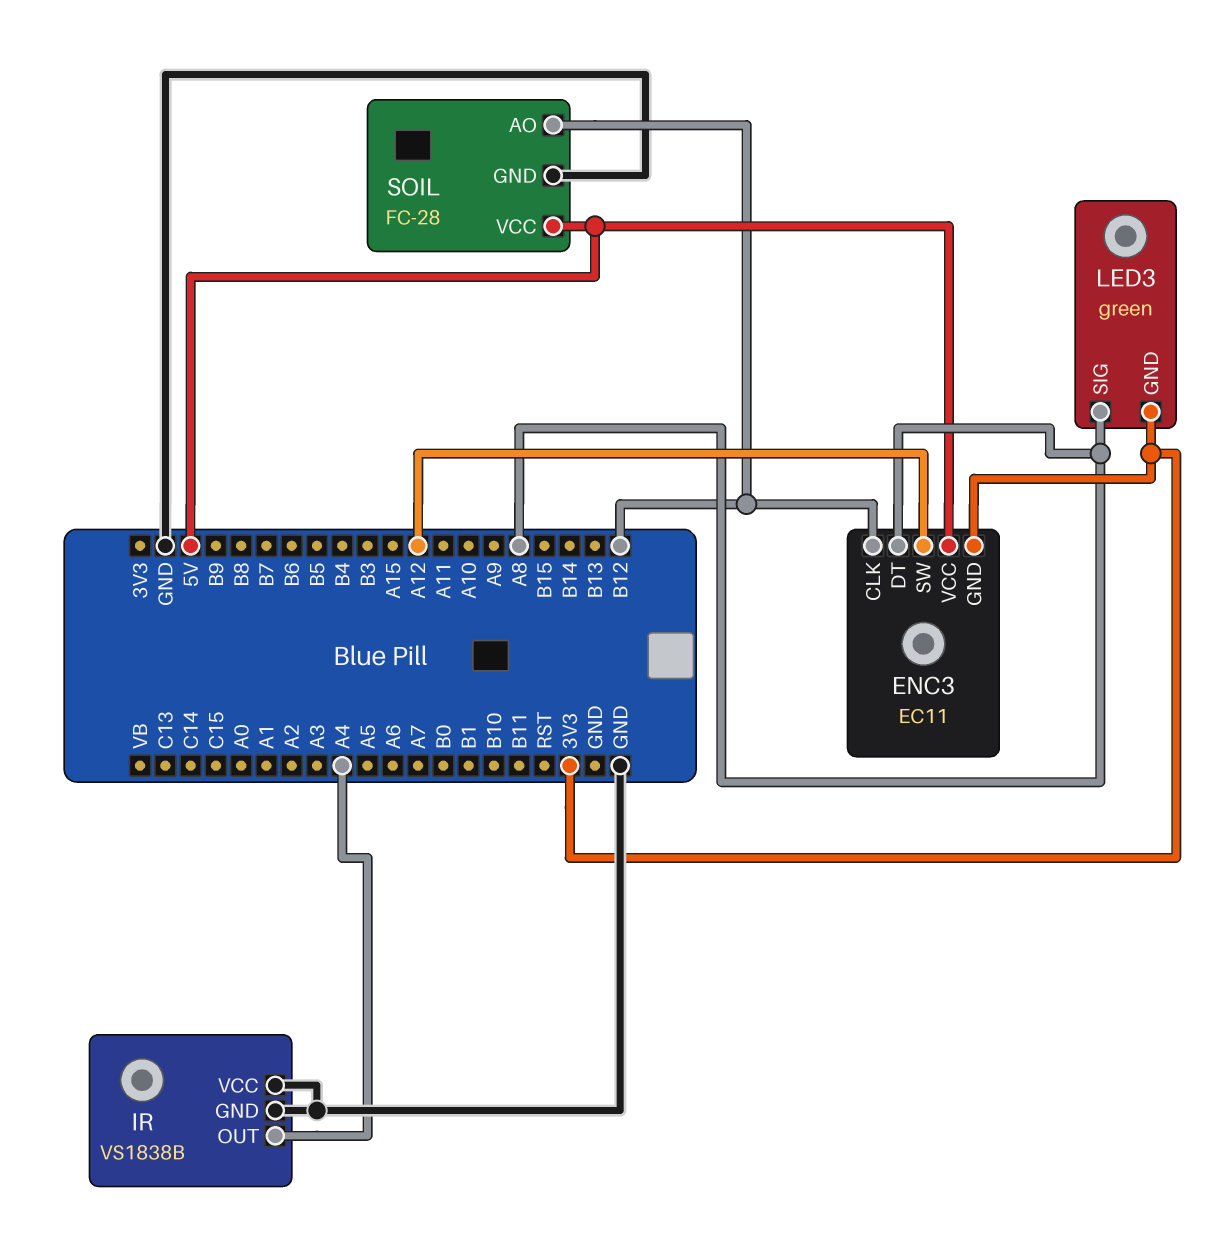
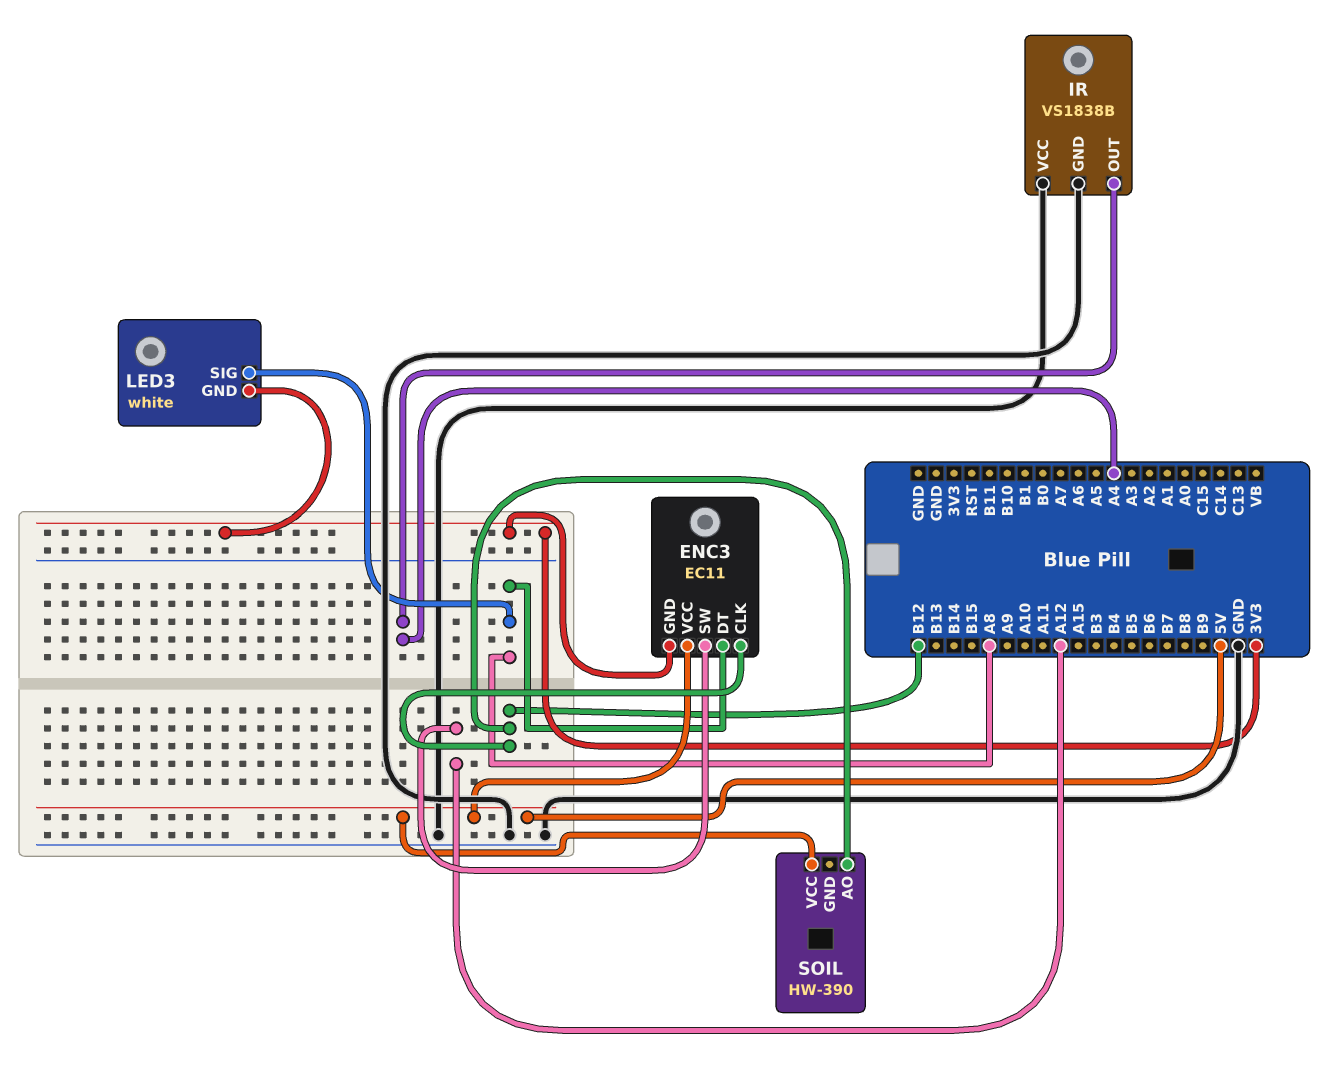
LED3: green -> white
SOIL: FC-28 -> HW-390
SOIL pin GND: GND -> none

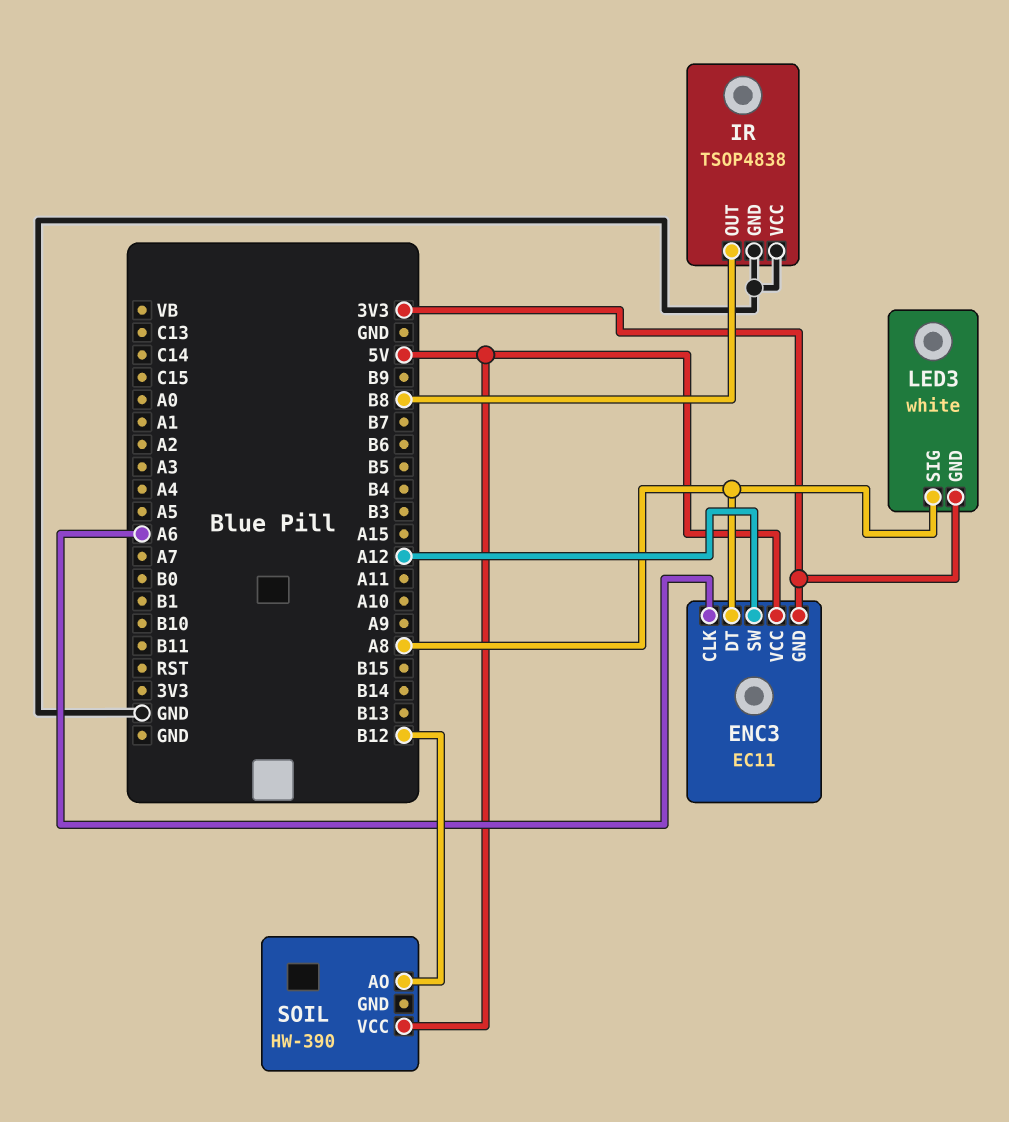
ENC3 pin CLK: B12 -> A6
IR: VS1838B -> TSOP4838
IR pin OUT: A4 -> B8

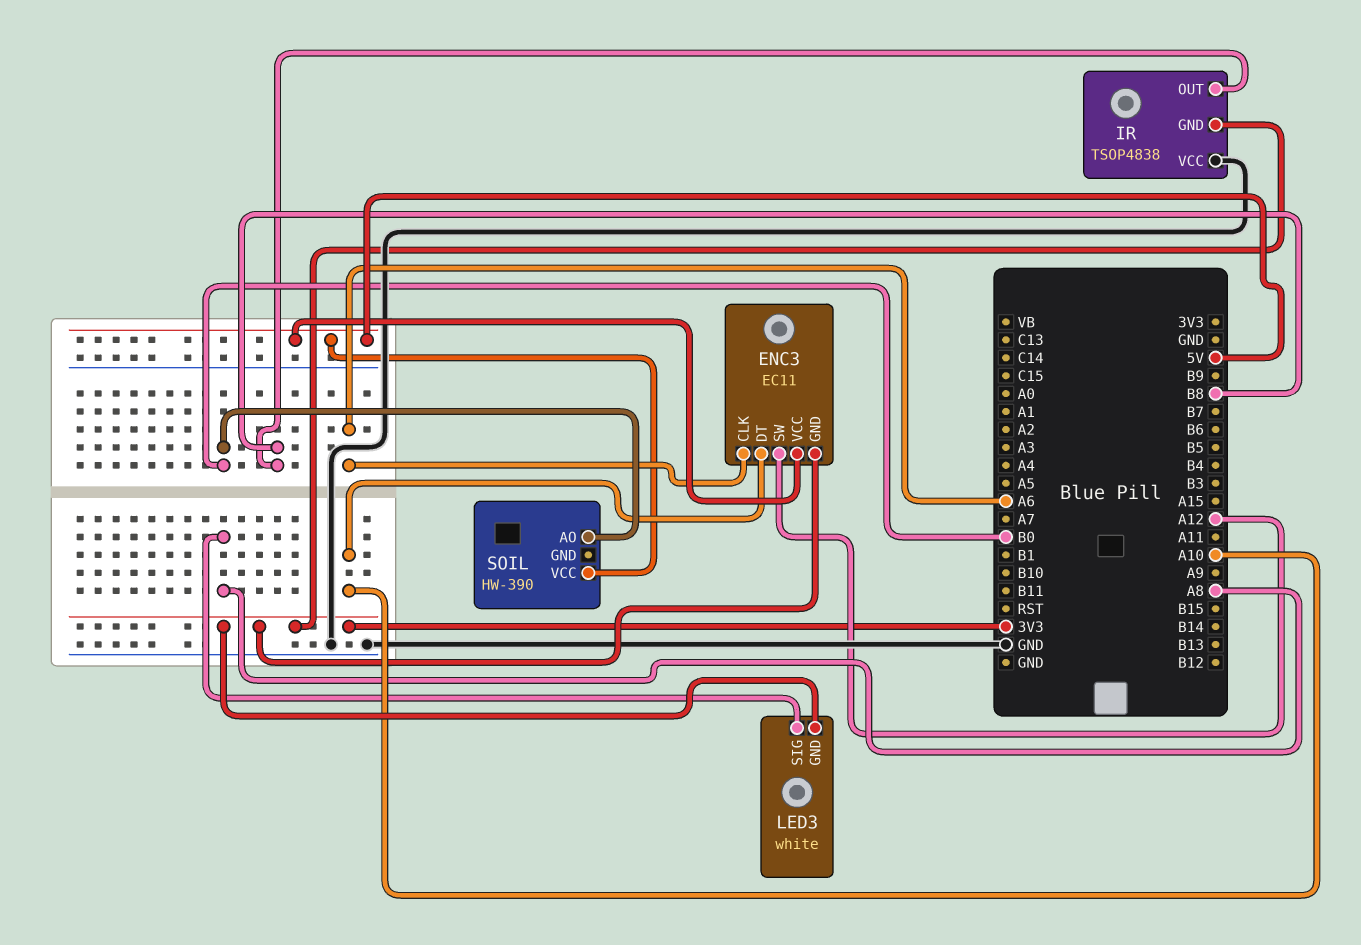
ENC3 pin DT: A8 -> A10
IR pin GND: GND -> 3V3
SOIL pin AO: B12 -> B0

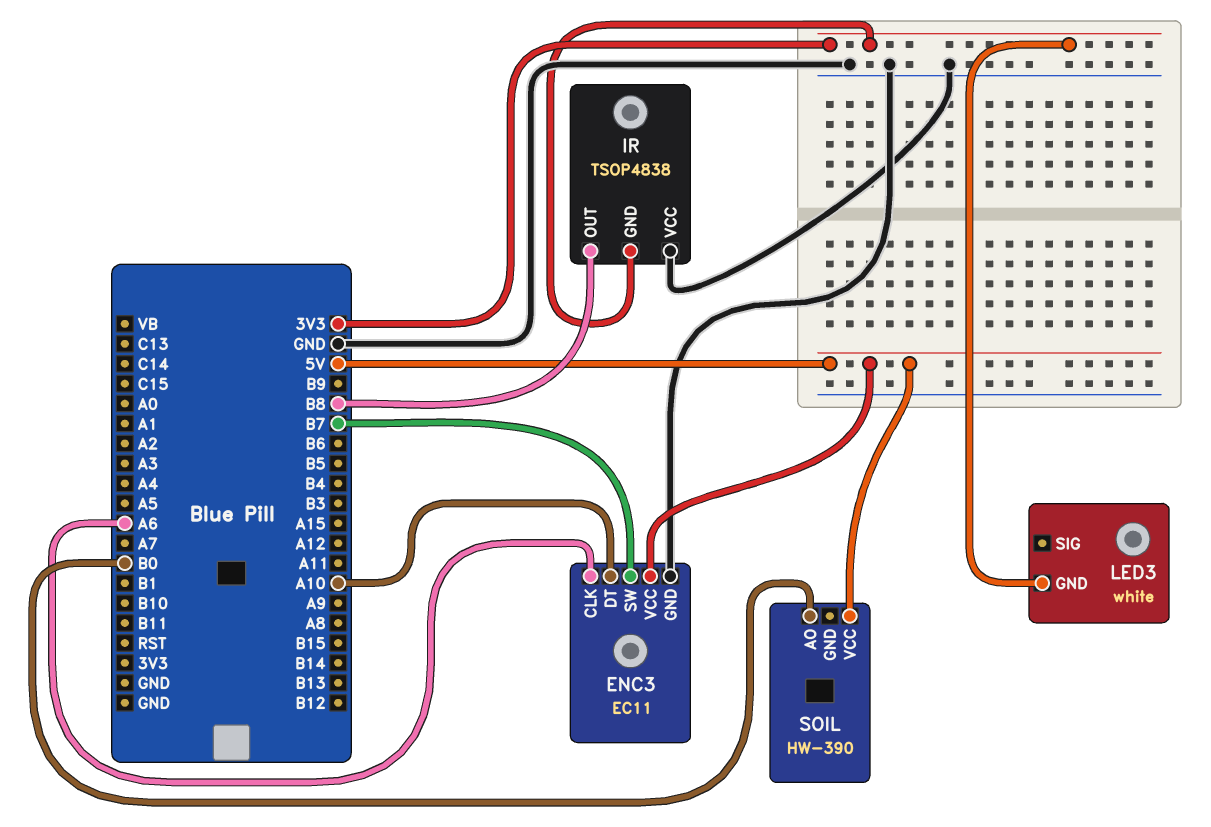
ENC3 pin GND: 3V3 -> GND
ENC3 pin SW: A12 -> B7
LED3 pin SIG: A8 -> none

